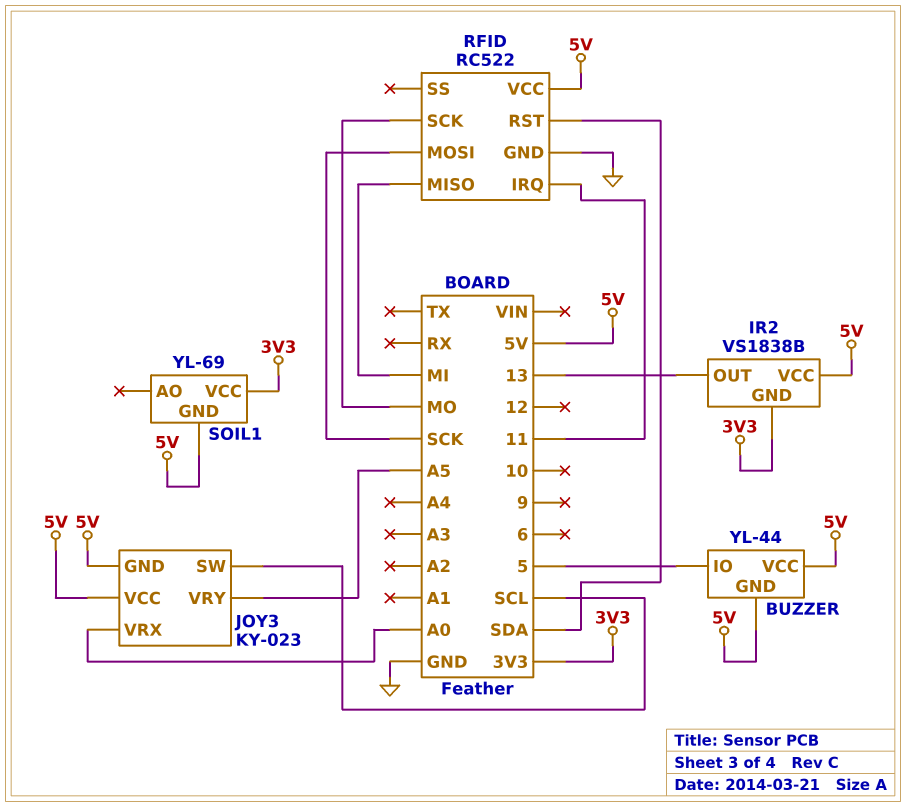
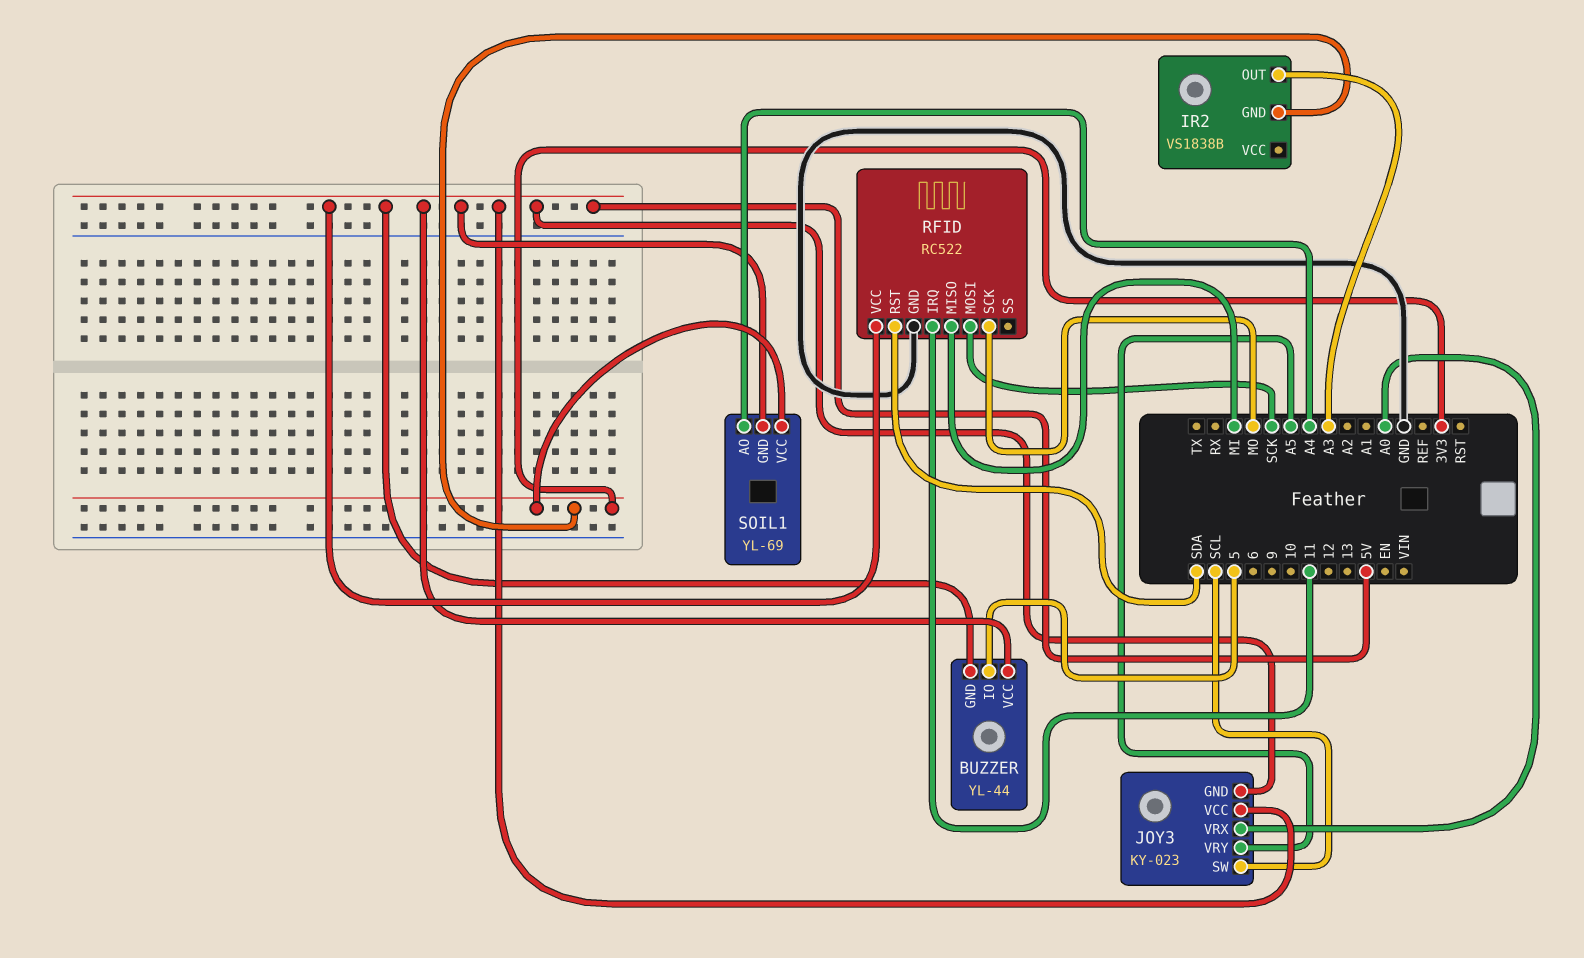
IR2 pin OUT: 13 -> A3
IR2 pin VCC: 5V -> none
SOIL1 pin AO: none -> A4

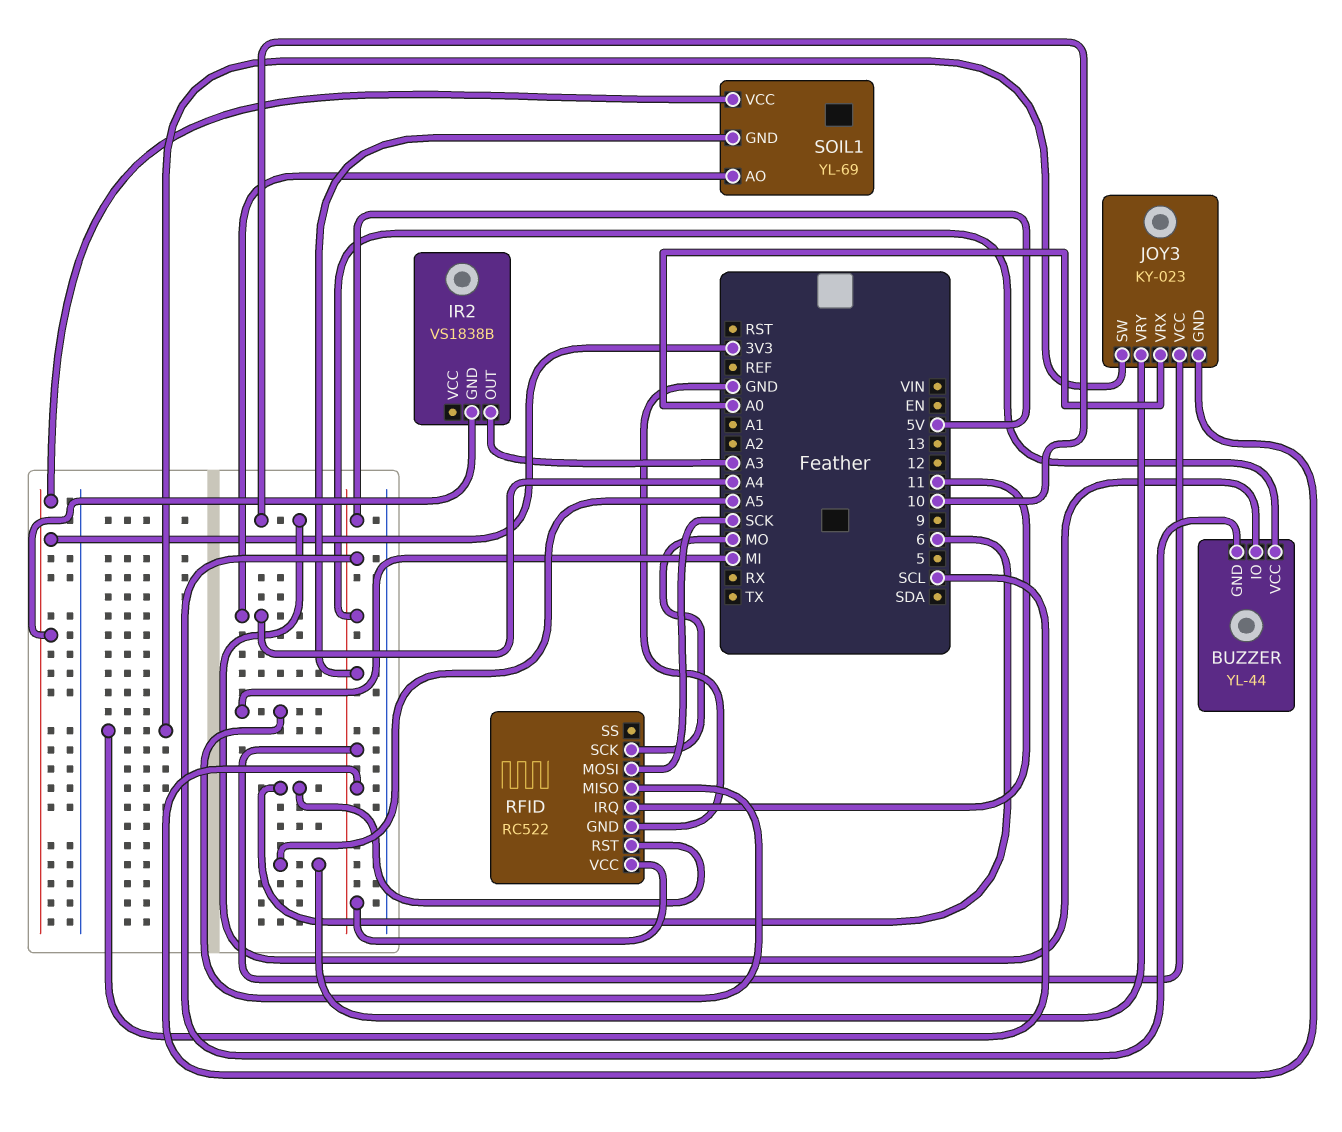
BUZZER pin IO: 5 -> 10
RFID pin RST: SDA -> 6

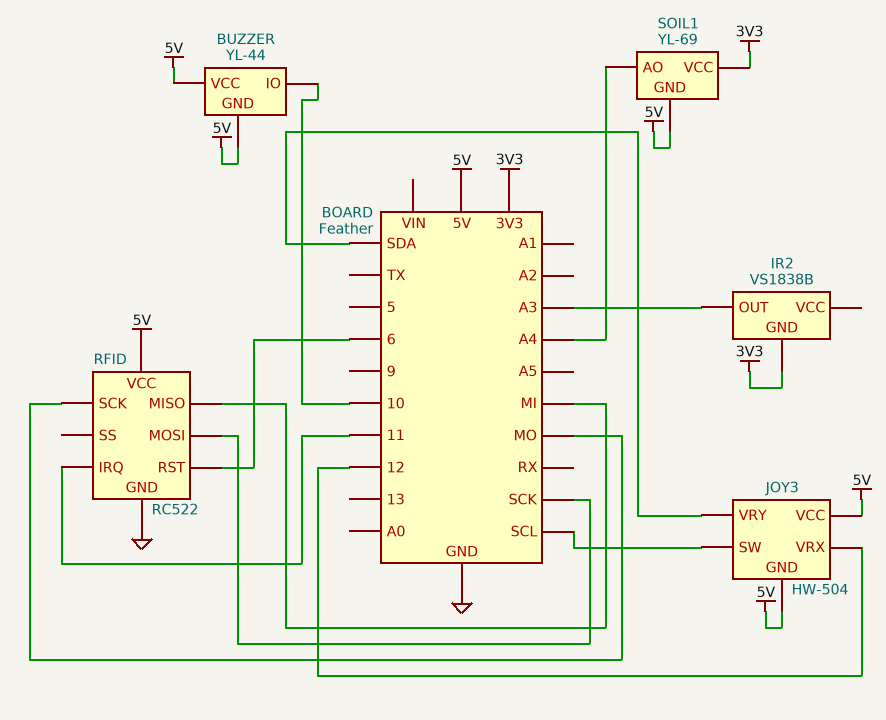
JOY3: KY-023 -> HW-504
JOY3 pin VRX: A0 -> 12
JOY3 pin VRY: A5 -> SDA

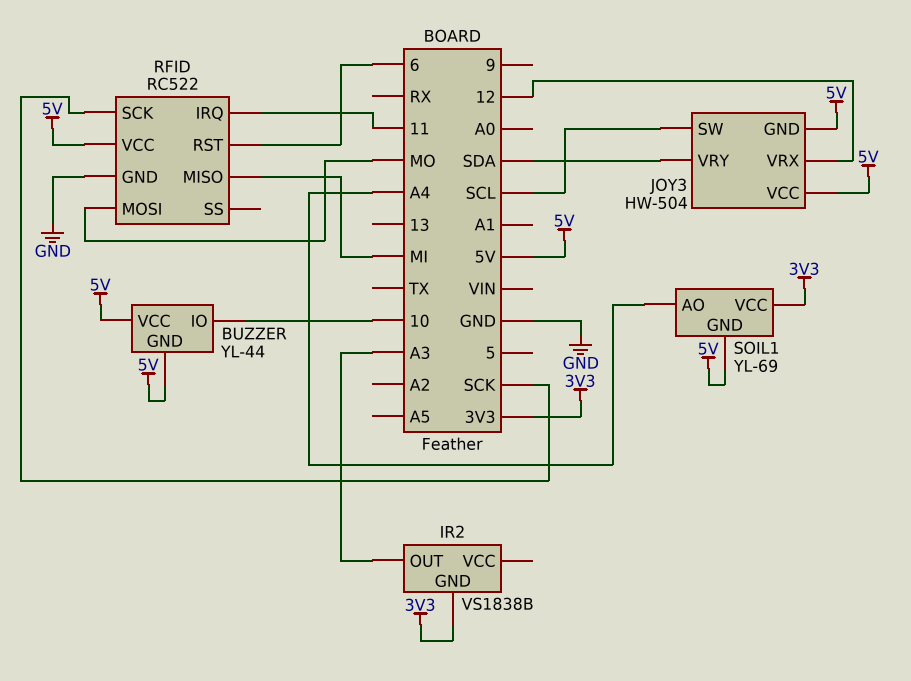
RFID pin MOSI: SCK -> MO
RFID pin SCK: MO -> SCK

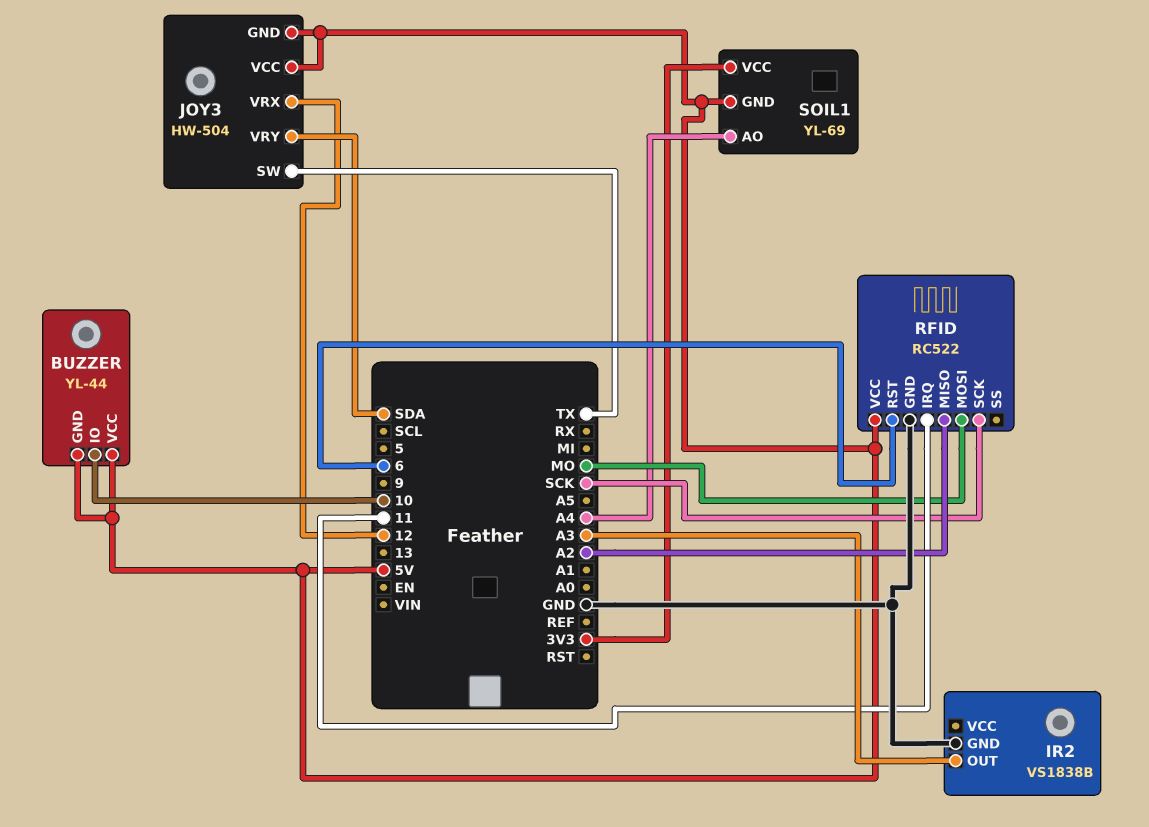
IR2 pin GND: 3V3 -> GND
JOY3 pin SW: SCL -> TX
RFID pin MISO: MI -> A2

